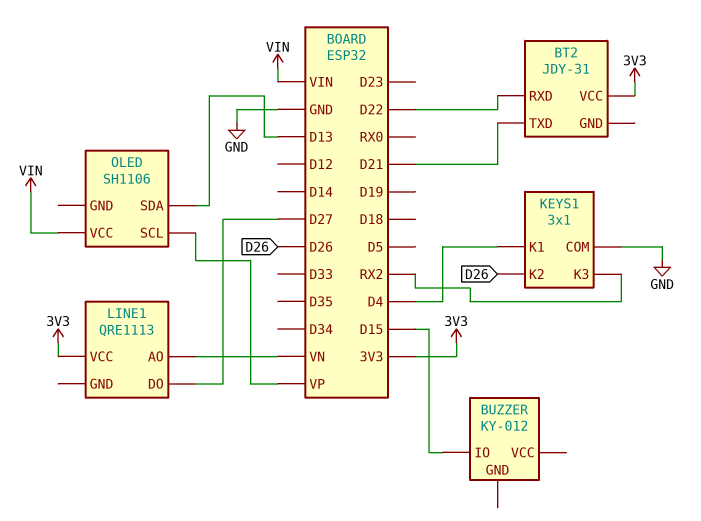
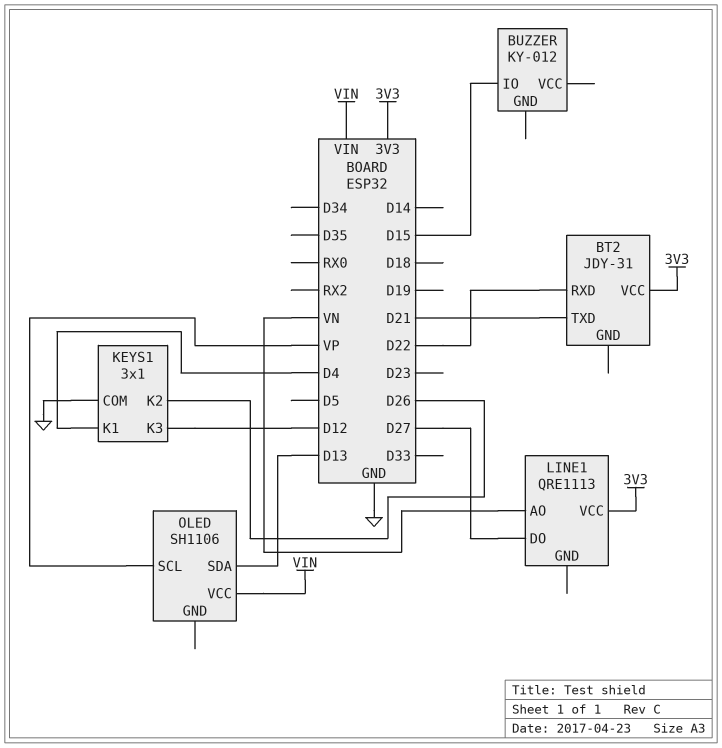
KEYS1 pin K3: RX2 -> D12

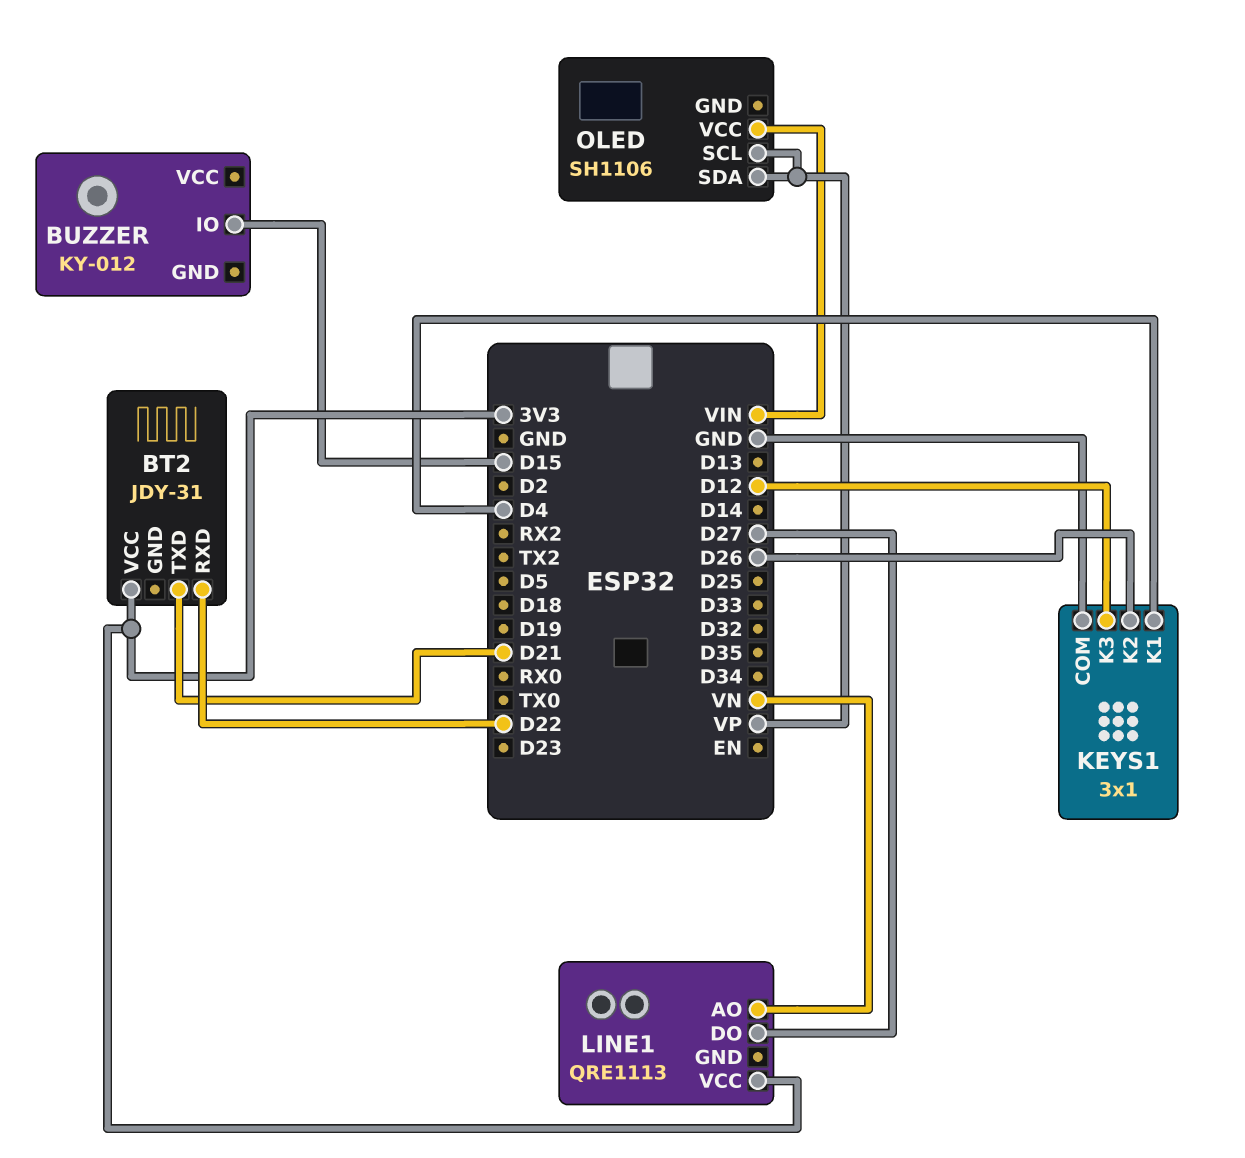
OLED pin SDA: D13 -> VP

